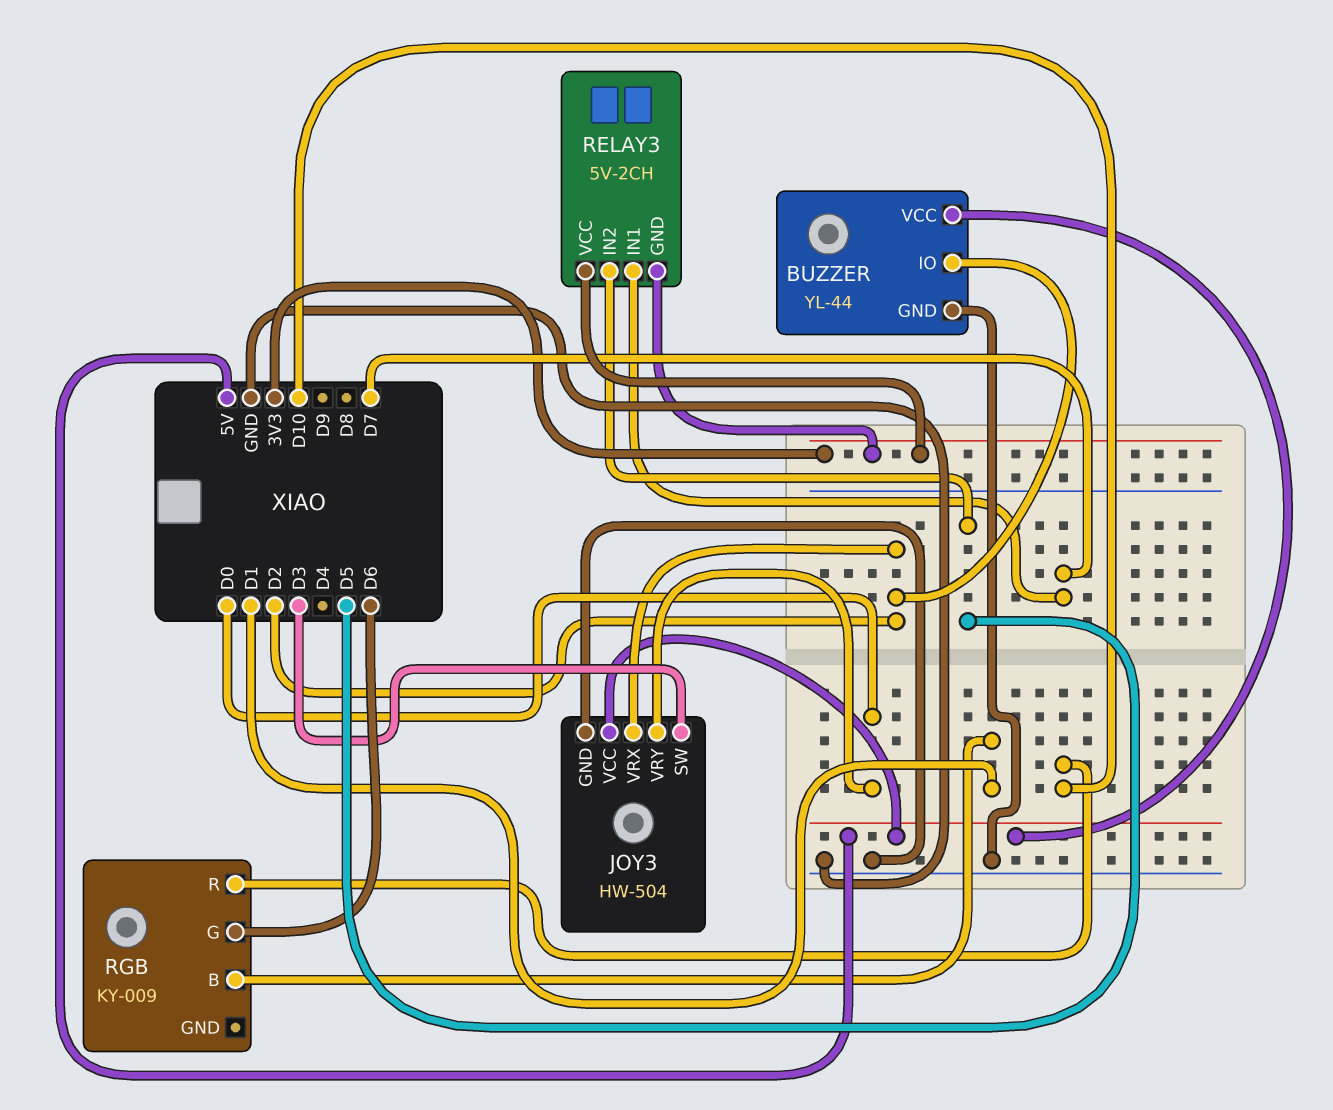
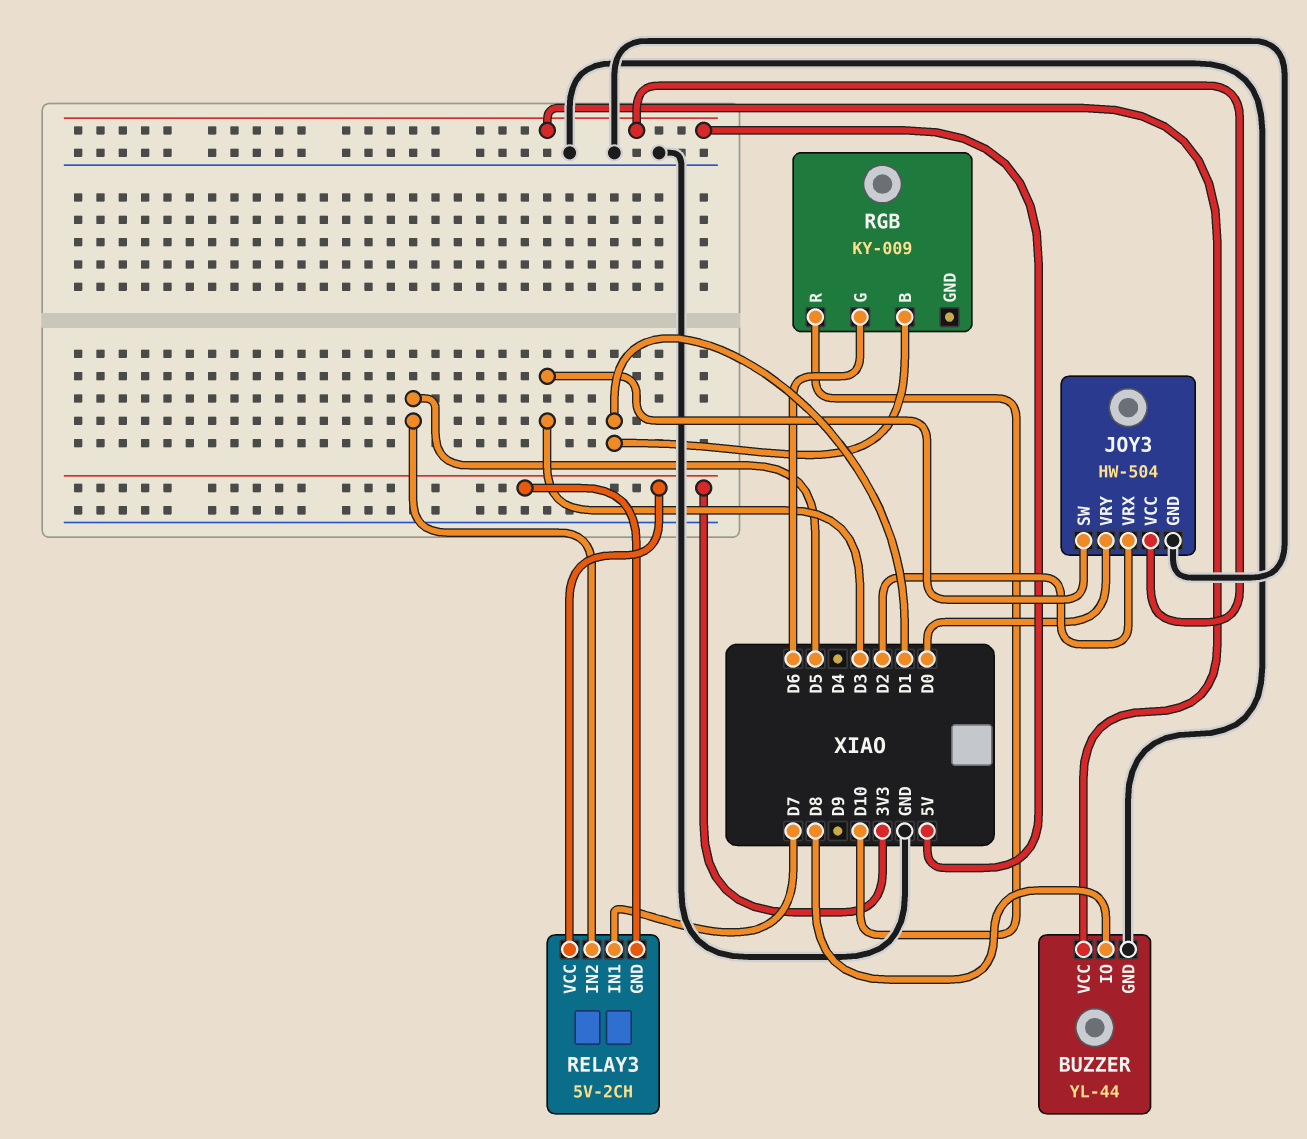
BUZZER pin IO: D2 -> D8

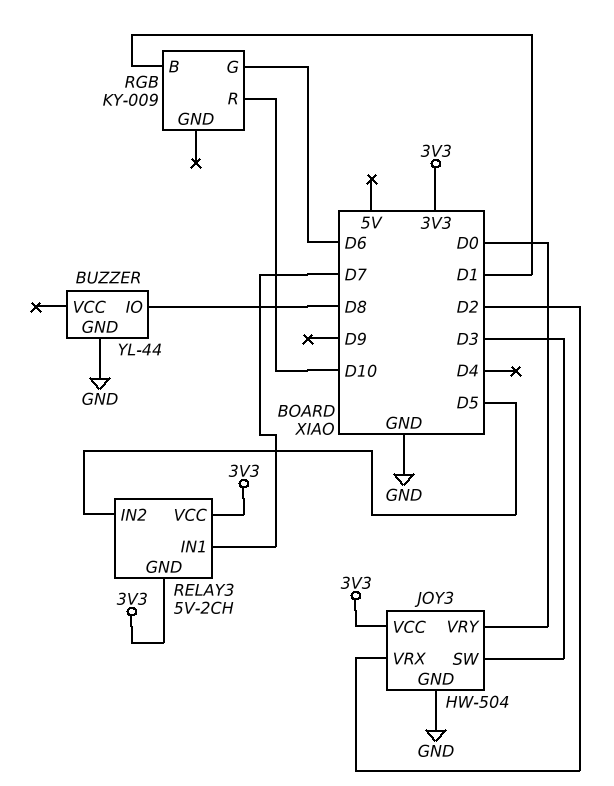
BUZZER pin VCC: 5V -> none
JOY3 pin VCC: 5V -> 3V3

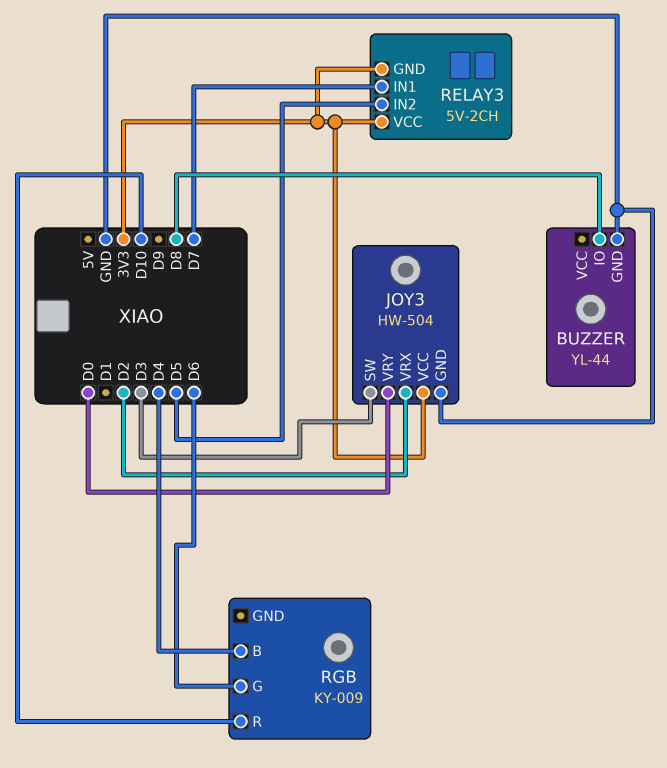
RGB pin B: D1 -> D4

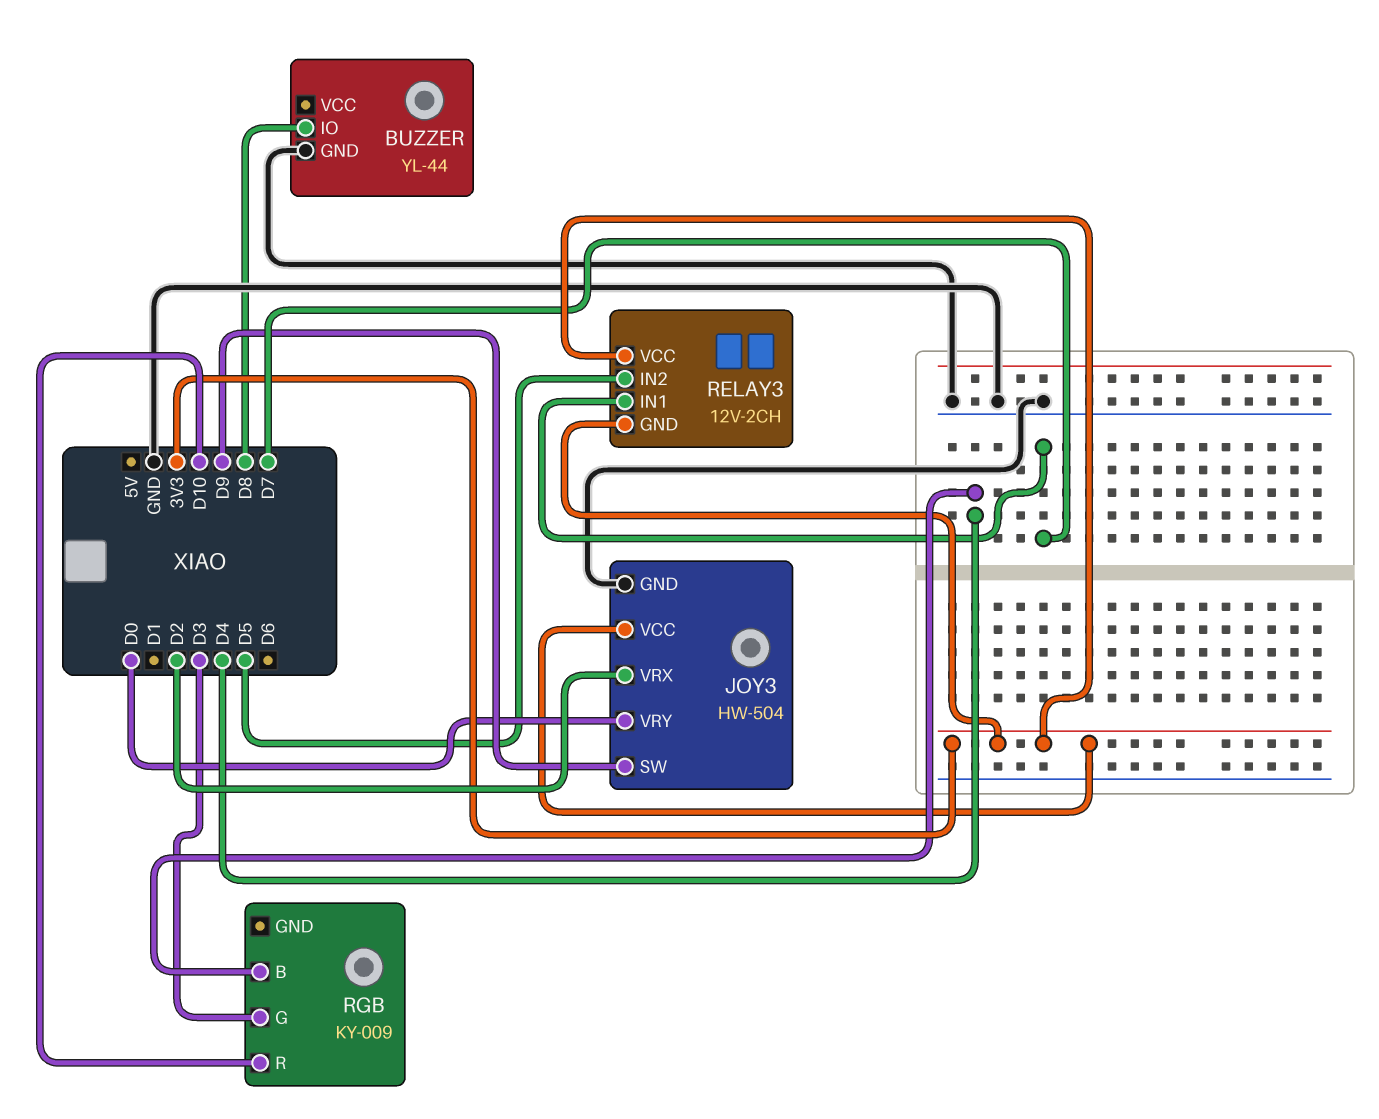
JOY3 pin SW: D3 -> D9
RELAY3: 5V-2CH -> 12V-2CH
RGB pin G: D6 -> D3

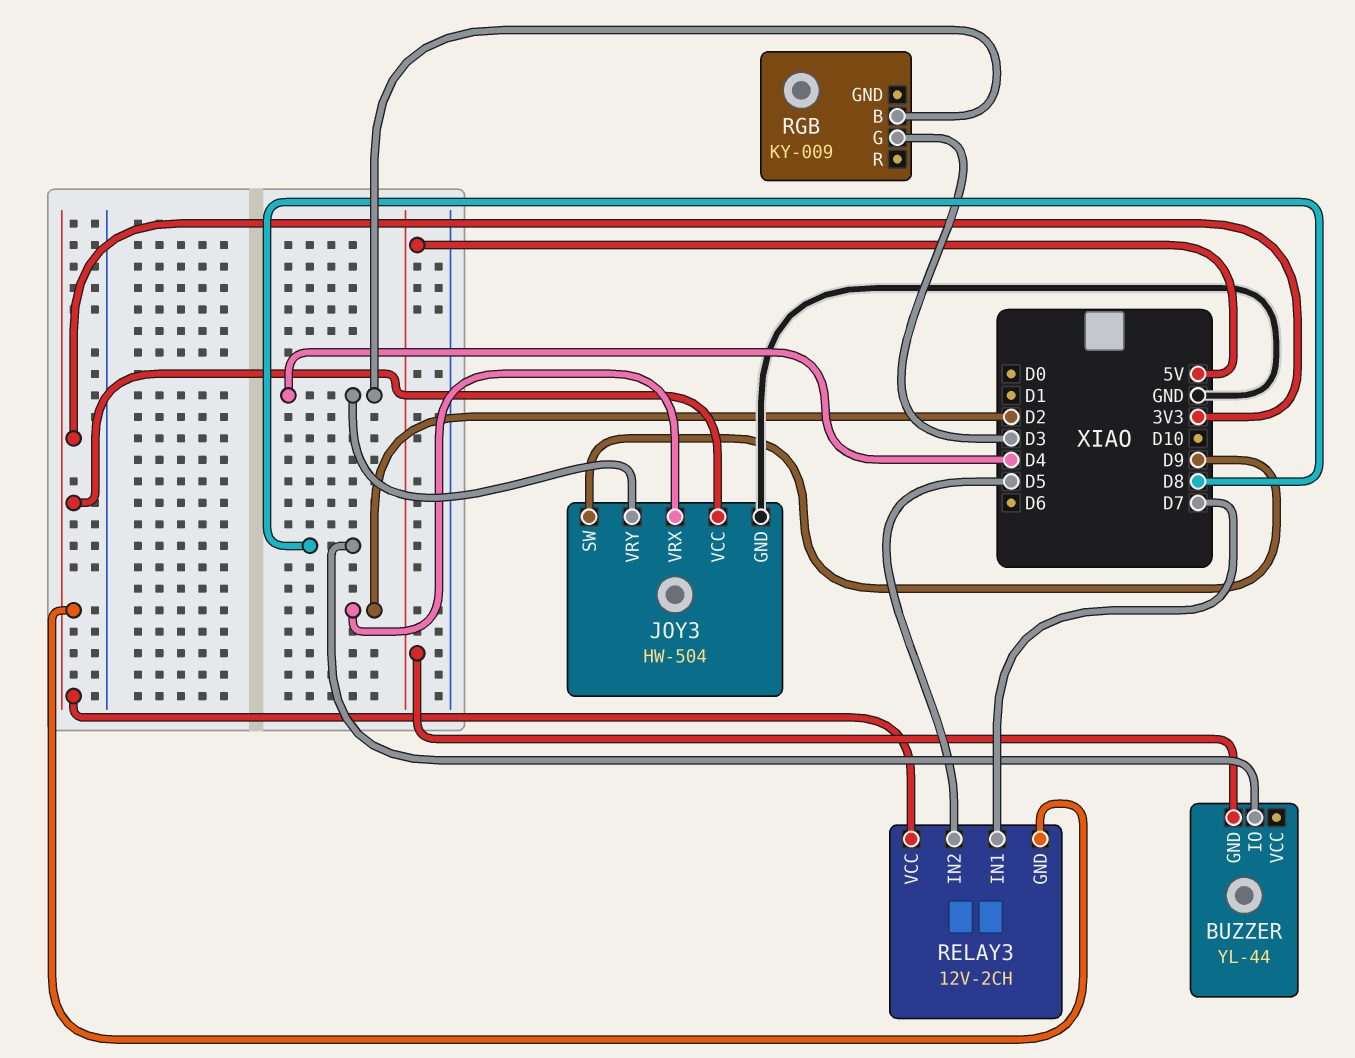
BUZZER pin GND: GND -> 5V
JOY3 pin VRY: D0 -> D4
RGB pin R: D10 -> none

